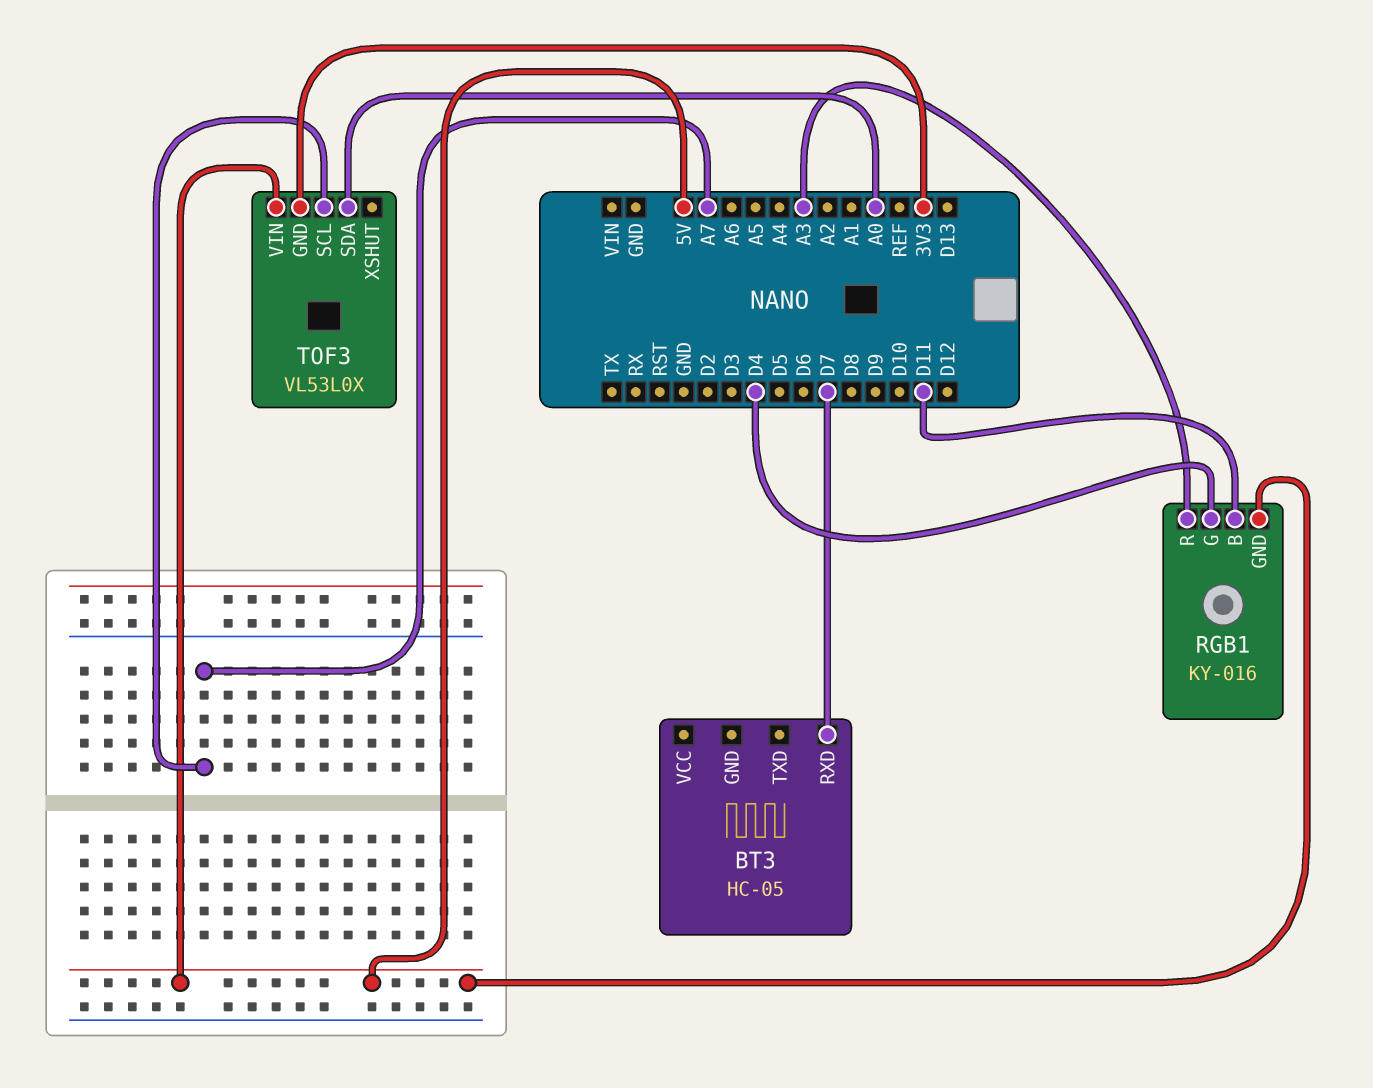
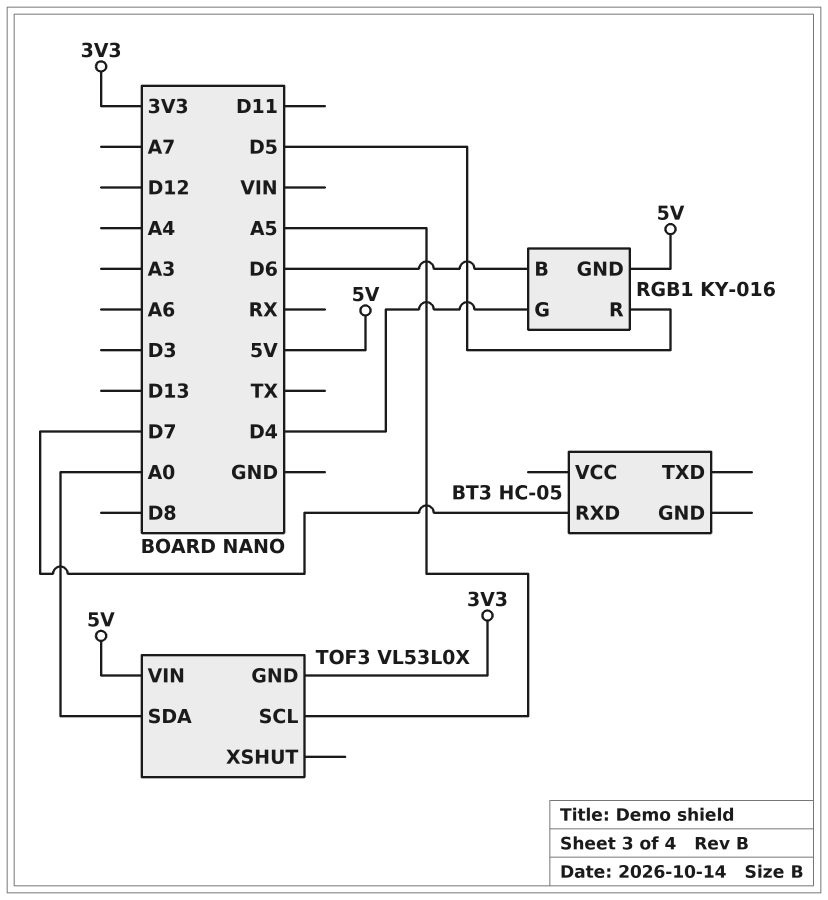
RGB1 pin B: D11 -> D6
RGB1 pin R: A3 -> D5
TOF3 pin SCL: A7 -> A5

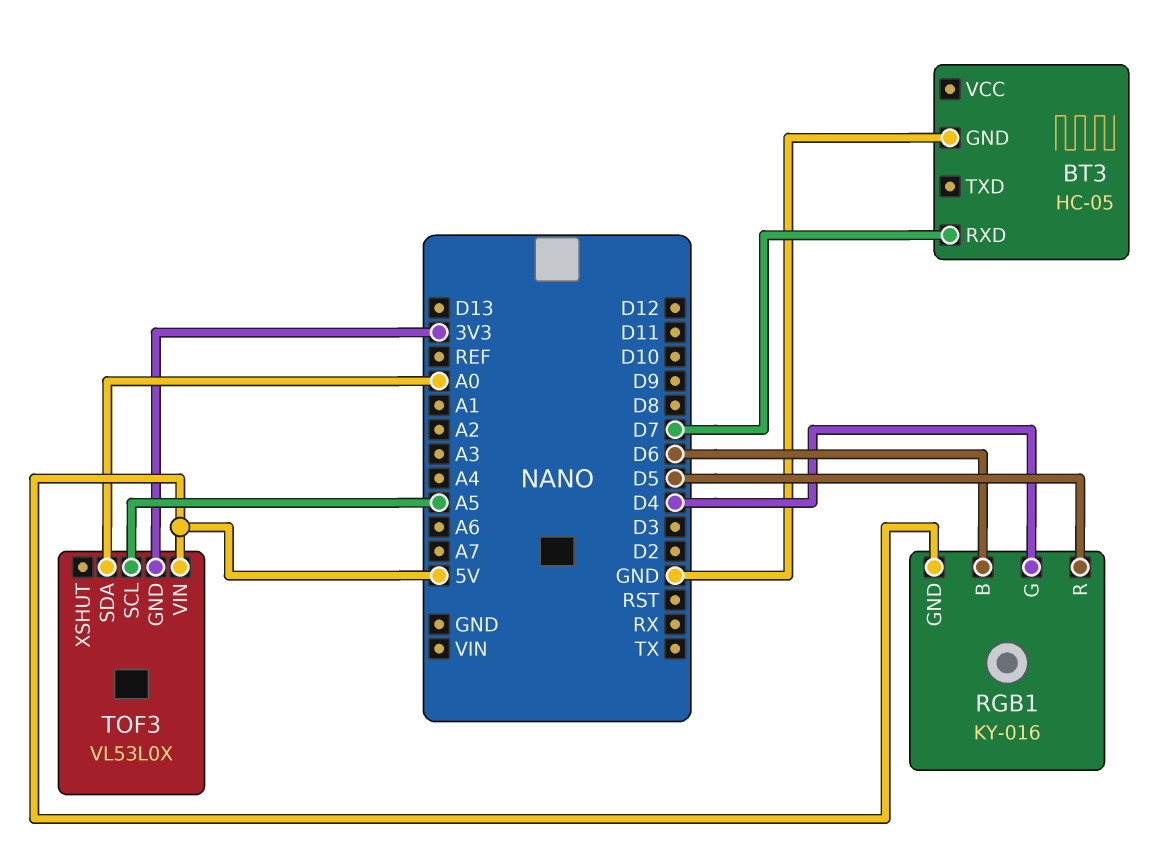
BT3 pin GND: none -> GND

